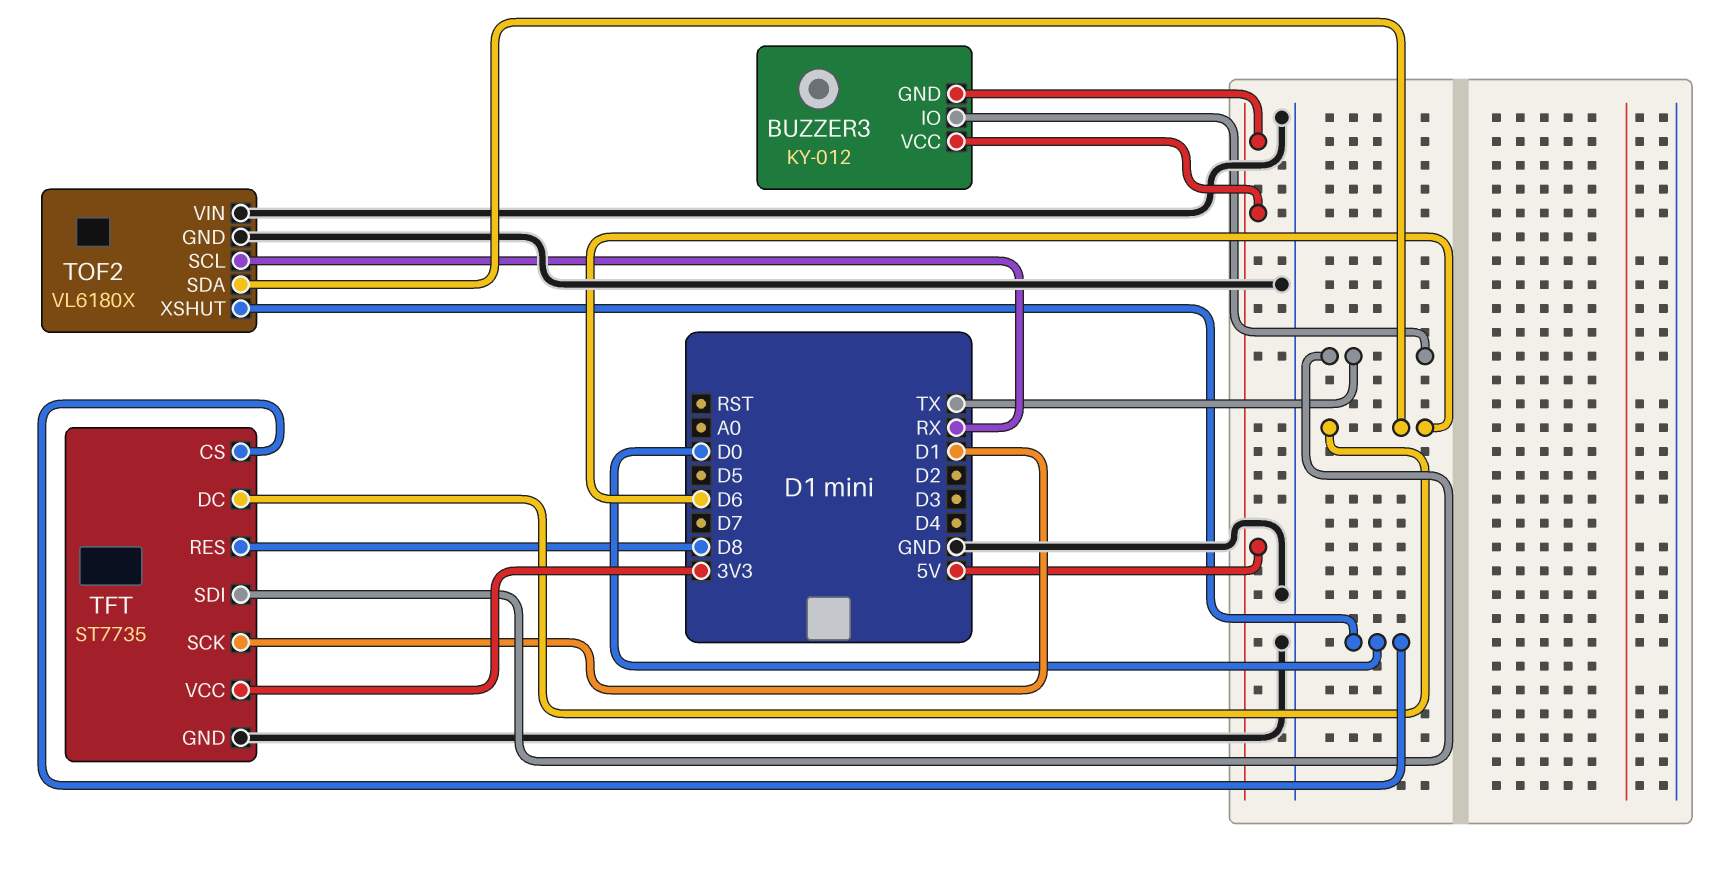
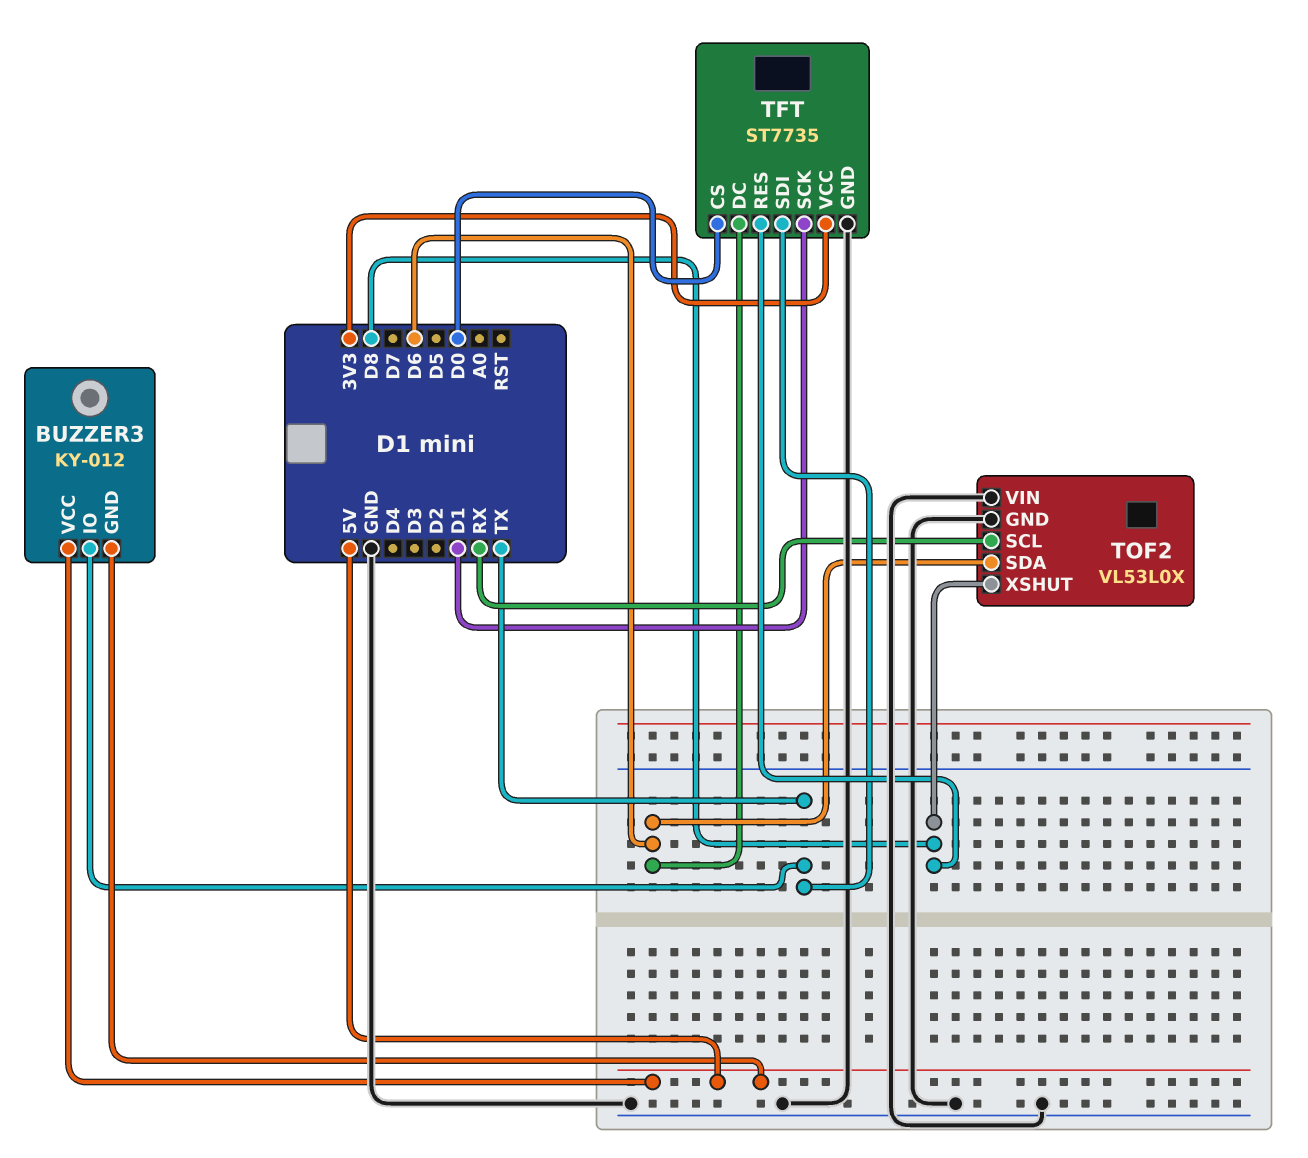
TOF2: VL6180X -> VL53L0X
TOF2 pin XSHUT: D0 -> D8

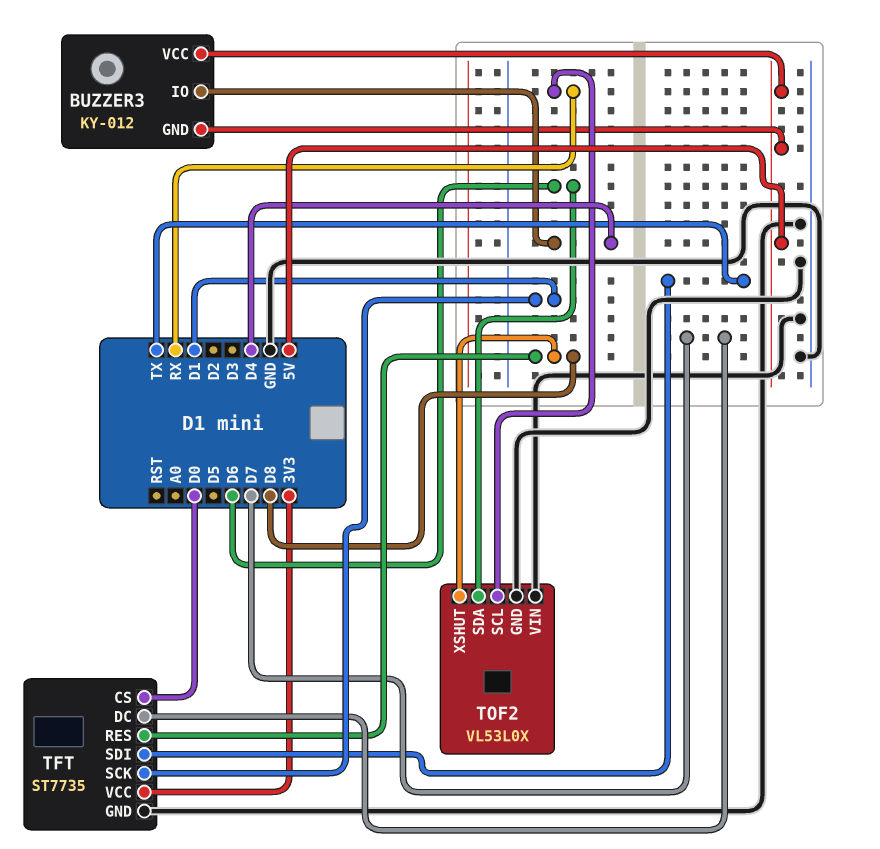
BUZZER3 pin IO: TX -> D4
TFT pin DC: D6 -> D7

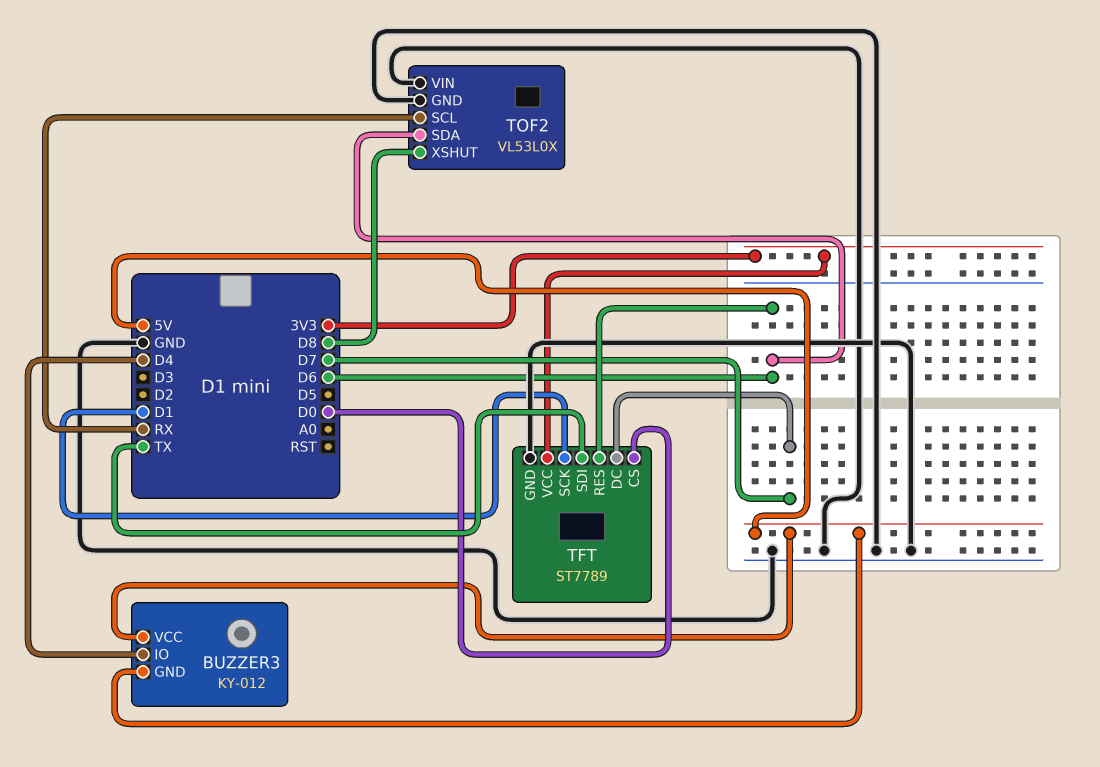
TFT: ST7735 -> ST7789
TFT pin RES: D8 -> D6

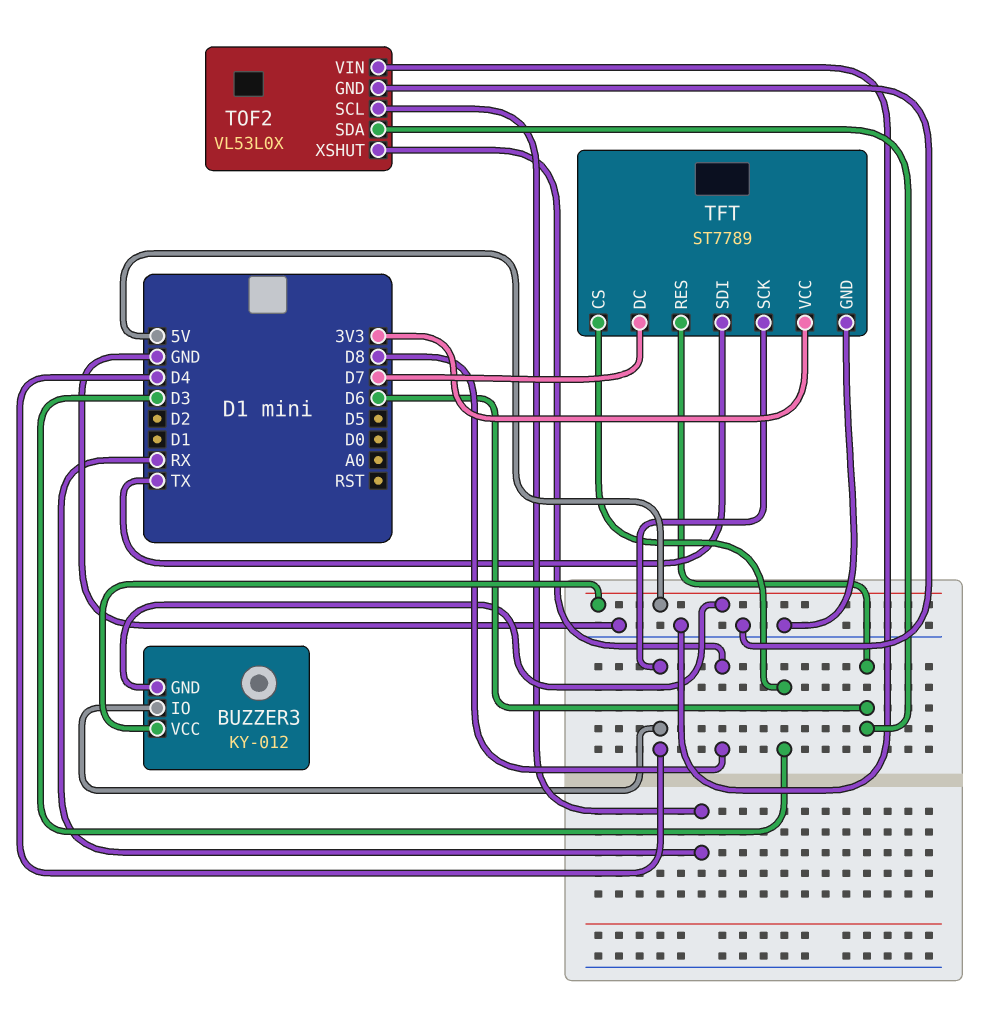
TFT pin CS: D0 -> D3
TFT pin SCK: D1 -> D4

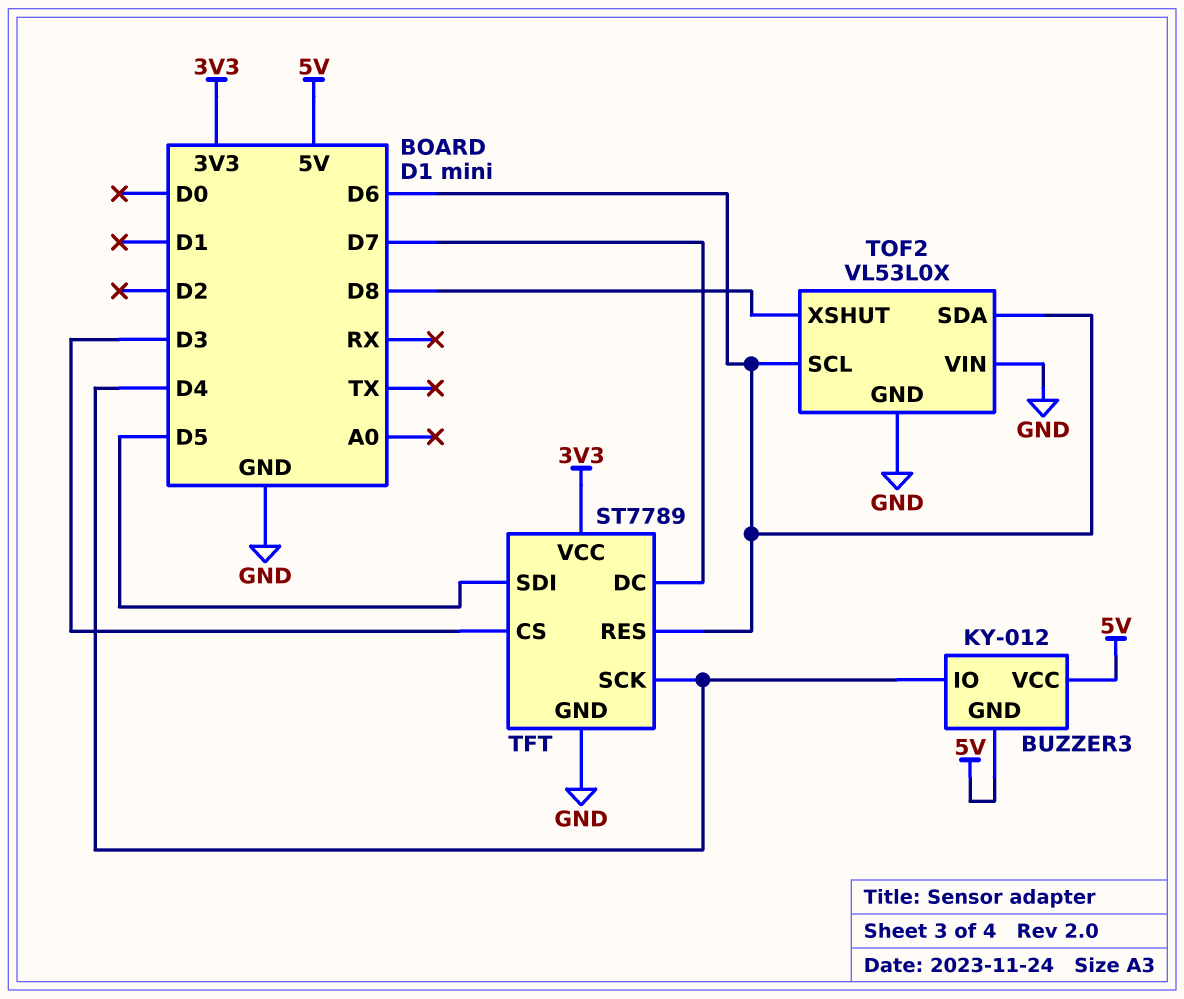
TFT pin SDI: TX -> D5
TOF2 pin SCL: RX -> D6

